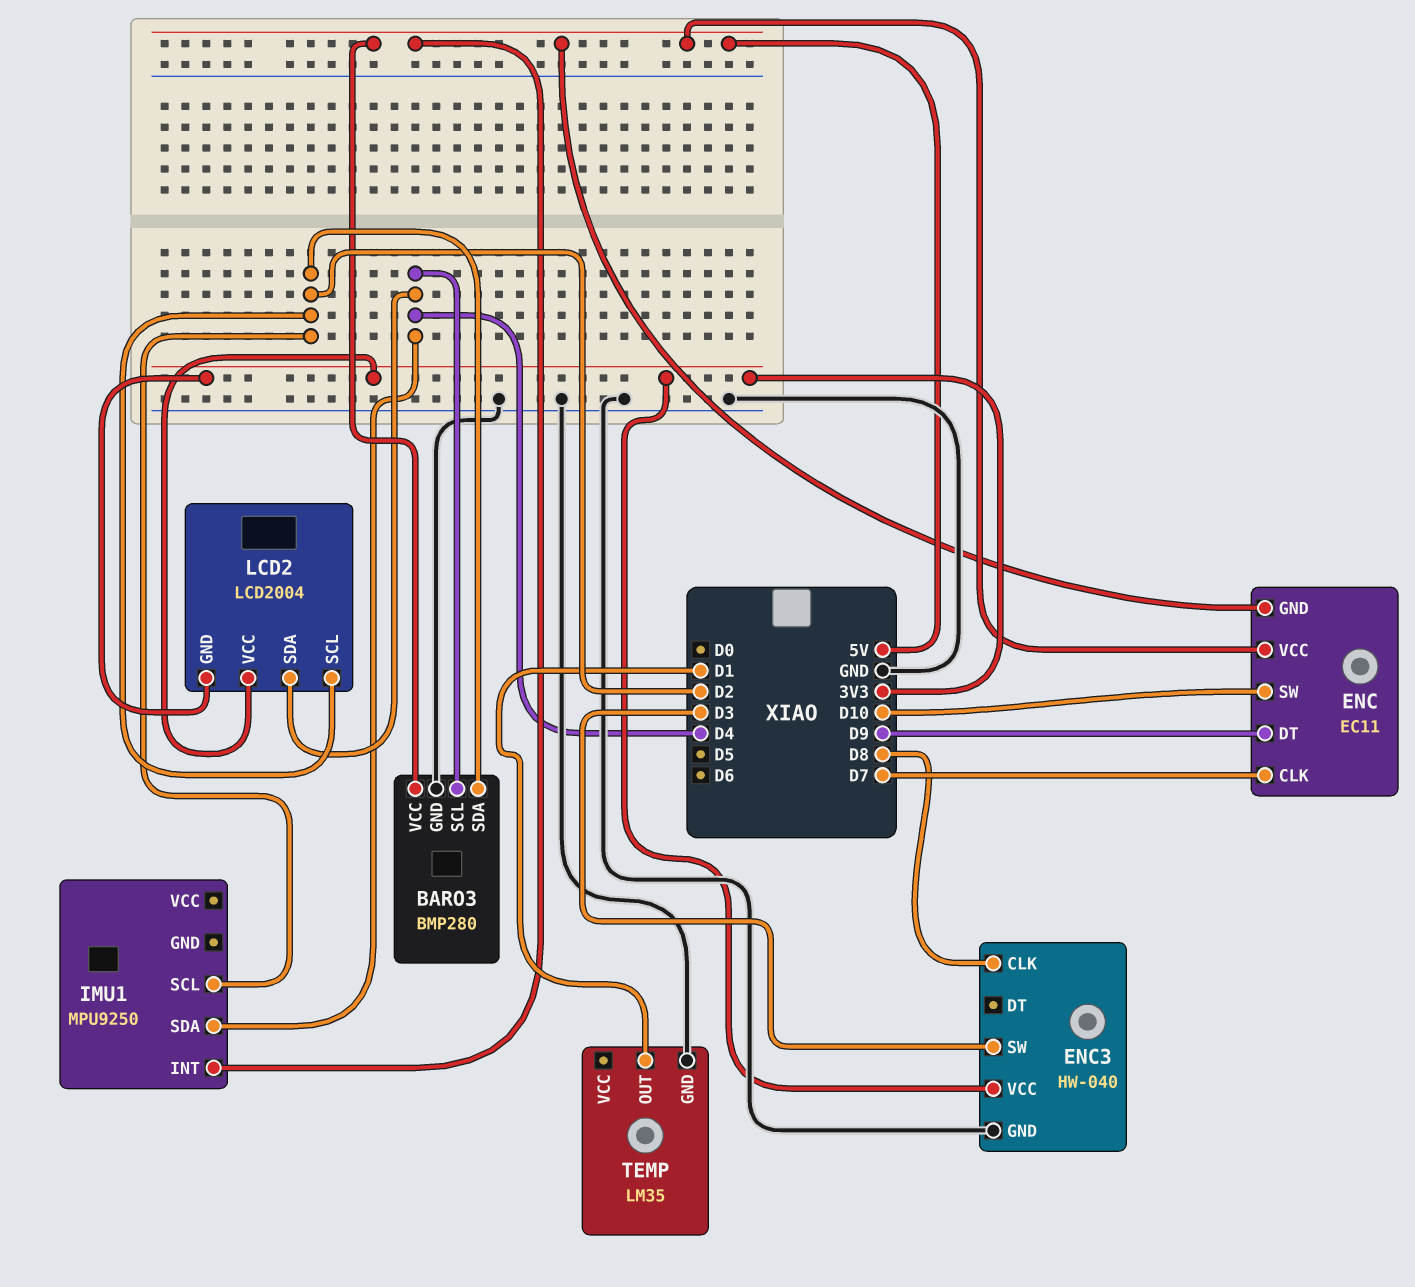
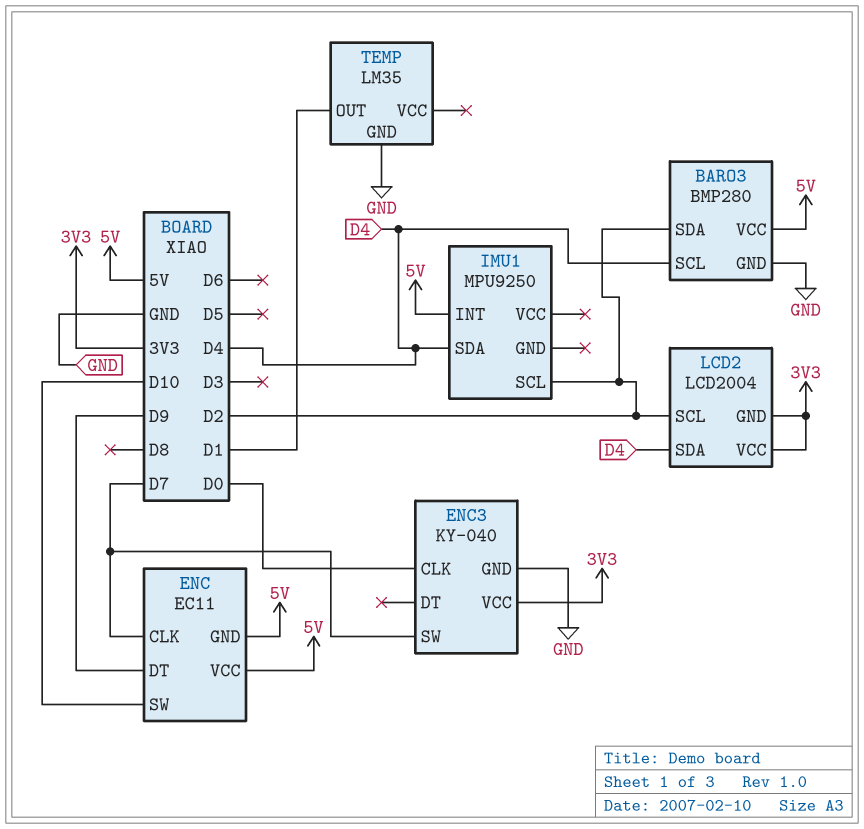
ENC3: HW-040 -> KY-040
ENC3 pin CLK: D8 -> D0
ENC3 pin SW: D3 -> D7

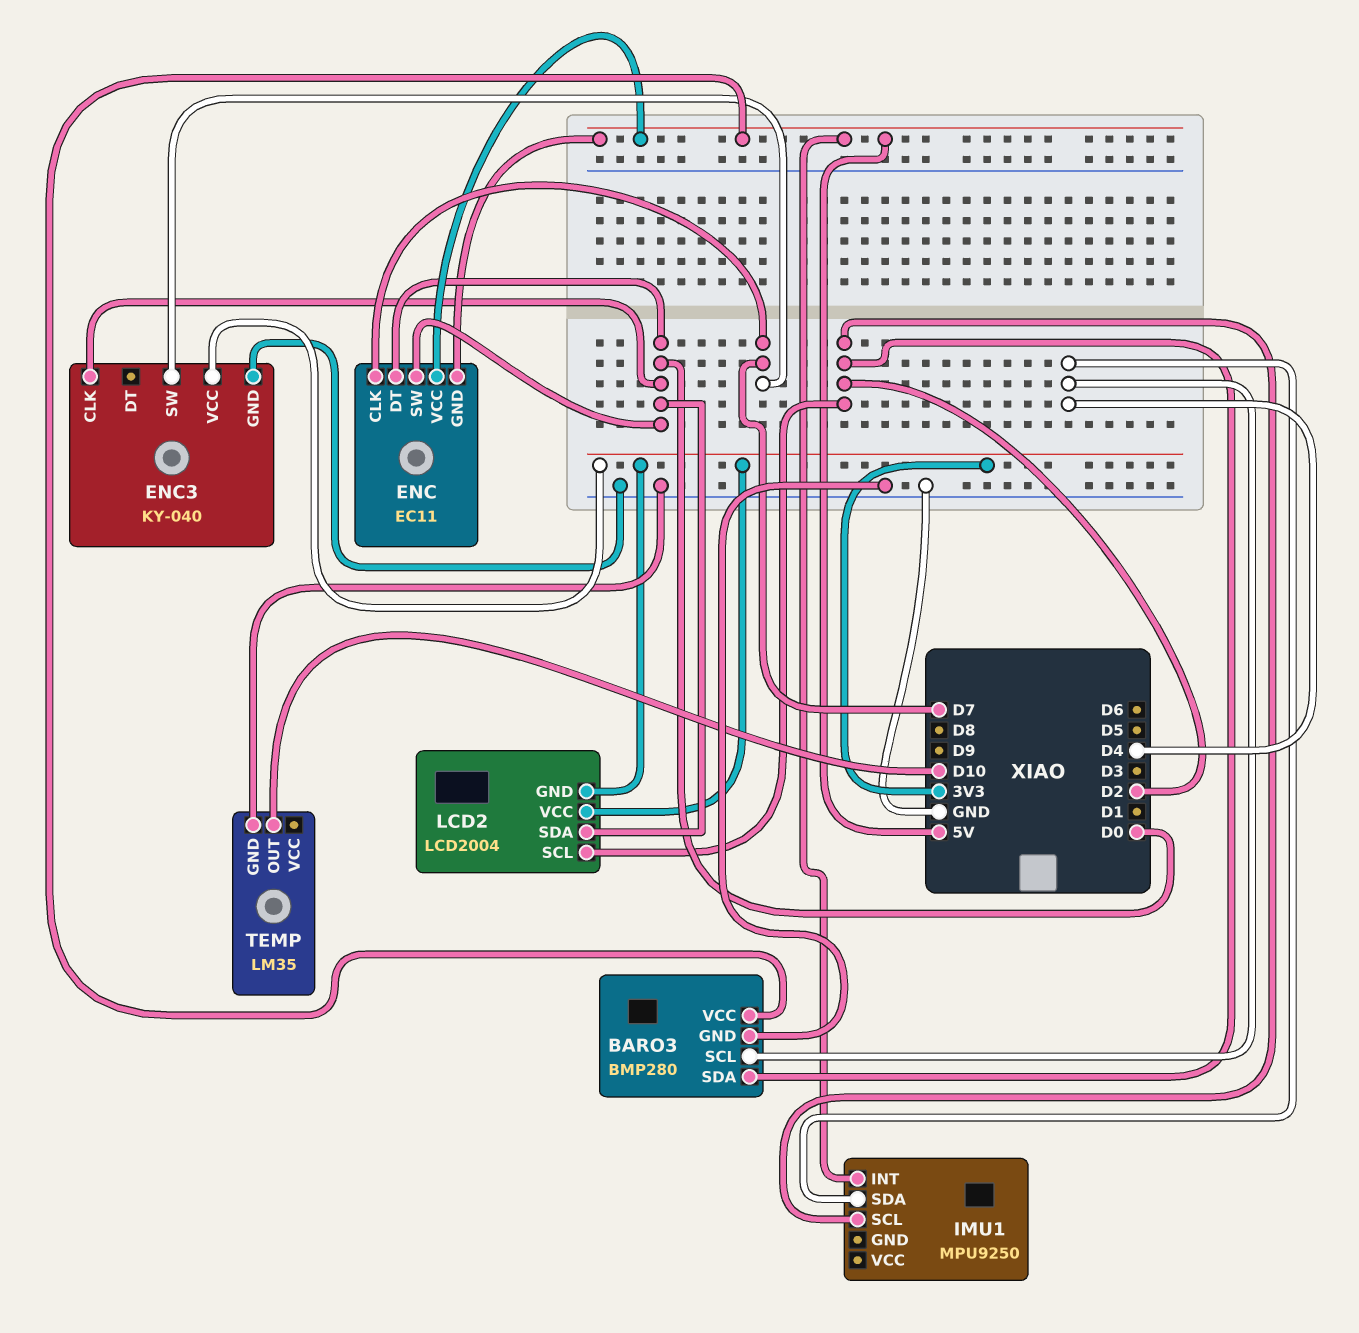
ENC pin DT: D9 -> D0
ENC pin SW: D10 -> D0
LCD2 pin SDA: D4 -> D0
TEMP pin OUT: D1 -> D10

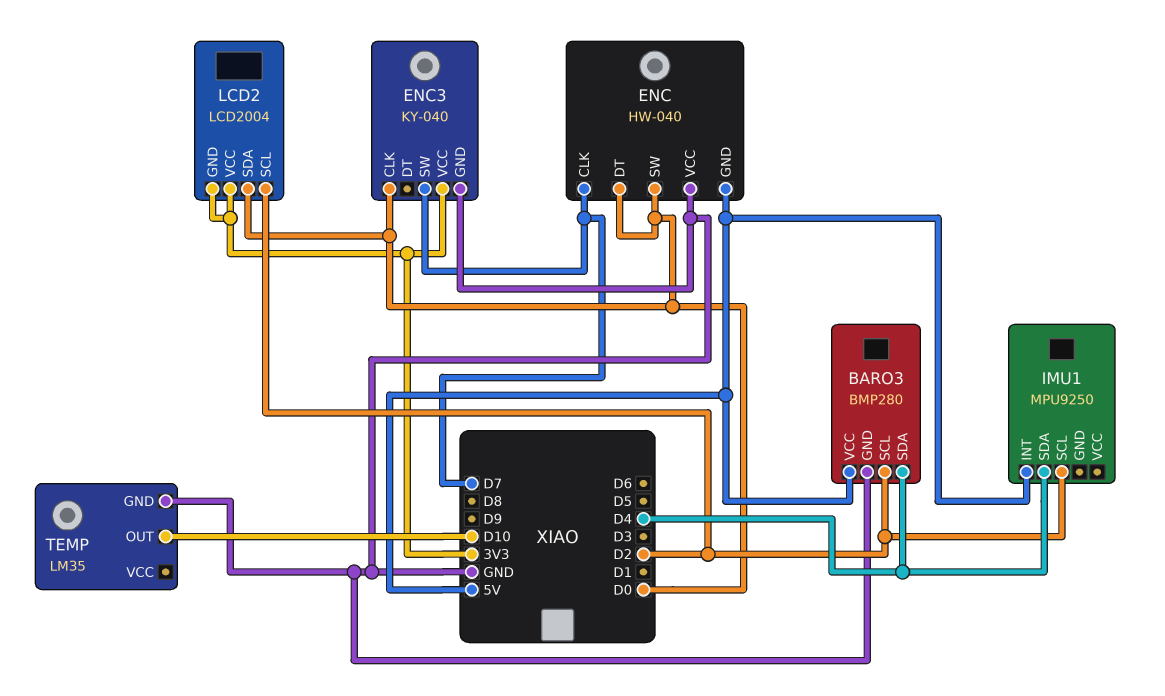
BARO3 pin SCL: D4 -> D2
BARO3 pin SDA: D2 -> D4
ENC: EC11 -> HW-040
ENC pin VCC: 5V -> GND

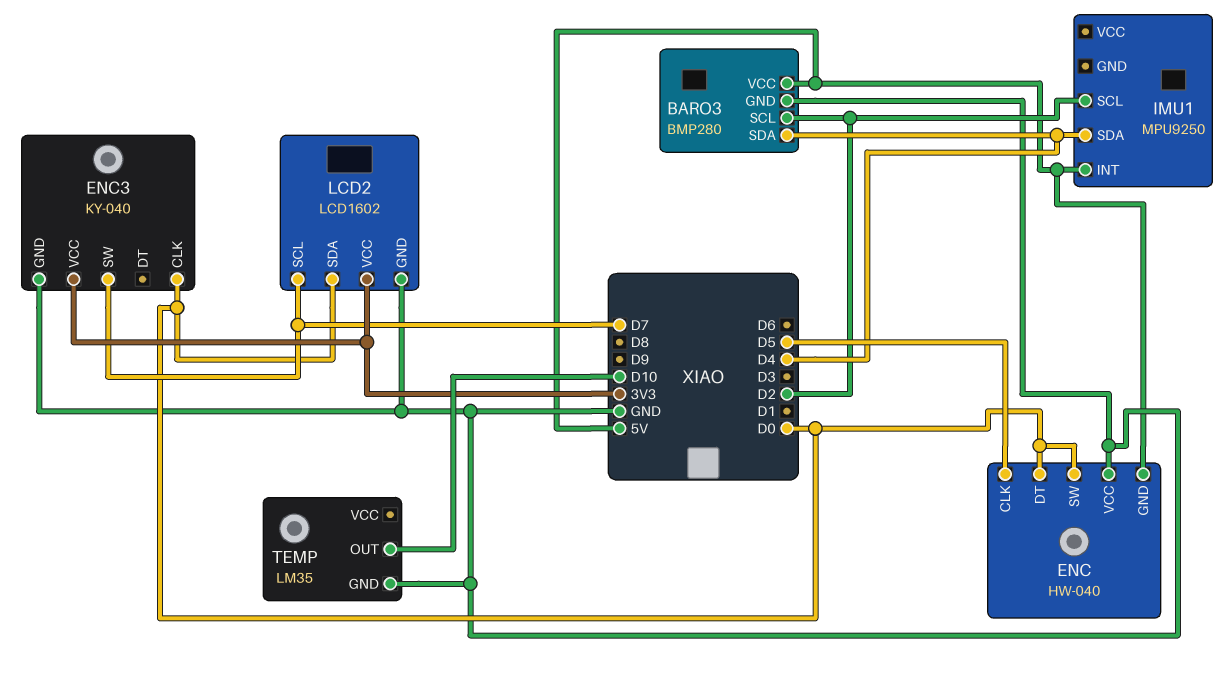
ENC pin CLK: D7 -> D5
LCD2: LCD2004 -> LCD1602
LCD2 pin GND: 3V3 -> GND
LCD2 pin SCL: D2 -> D7

